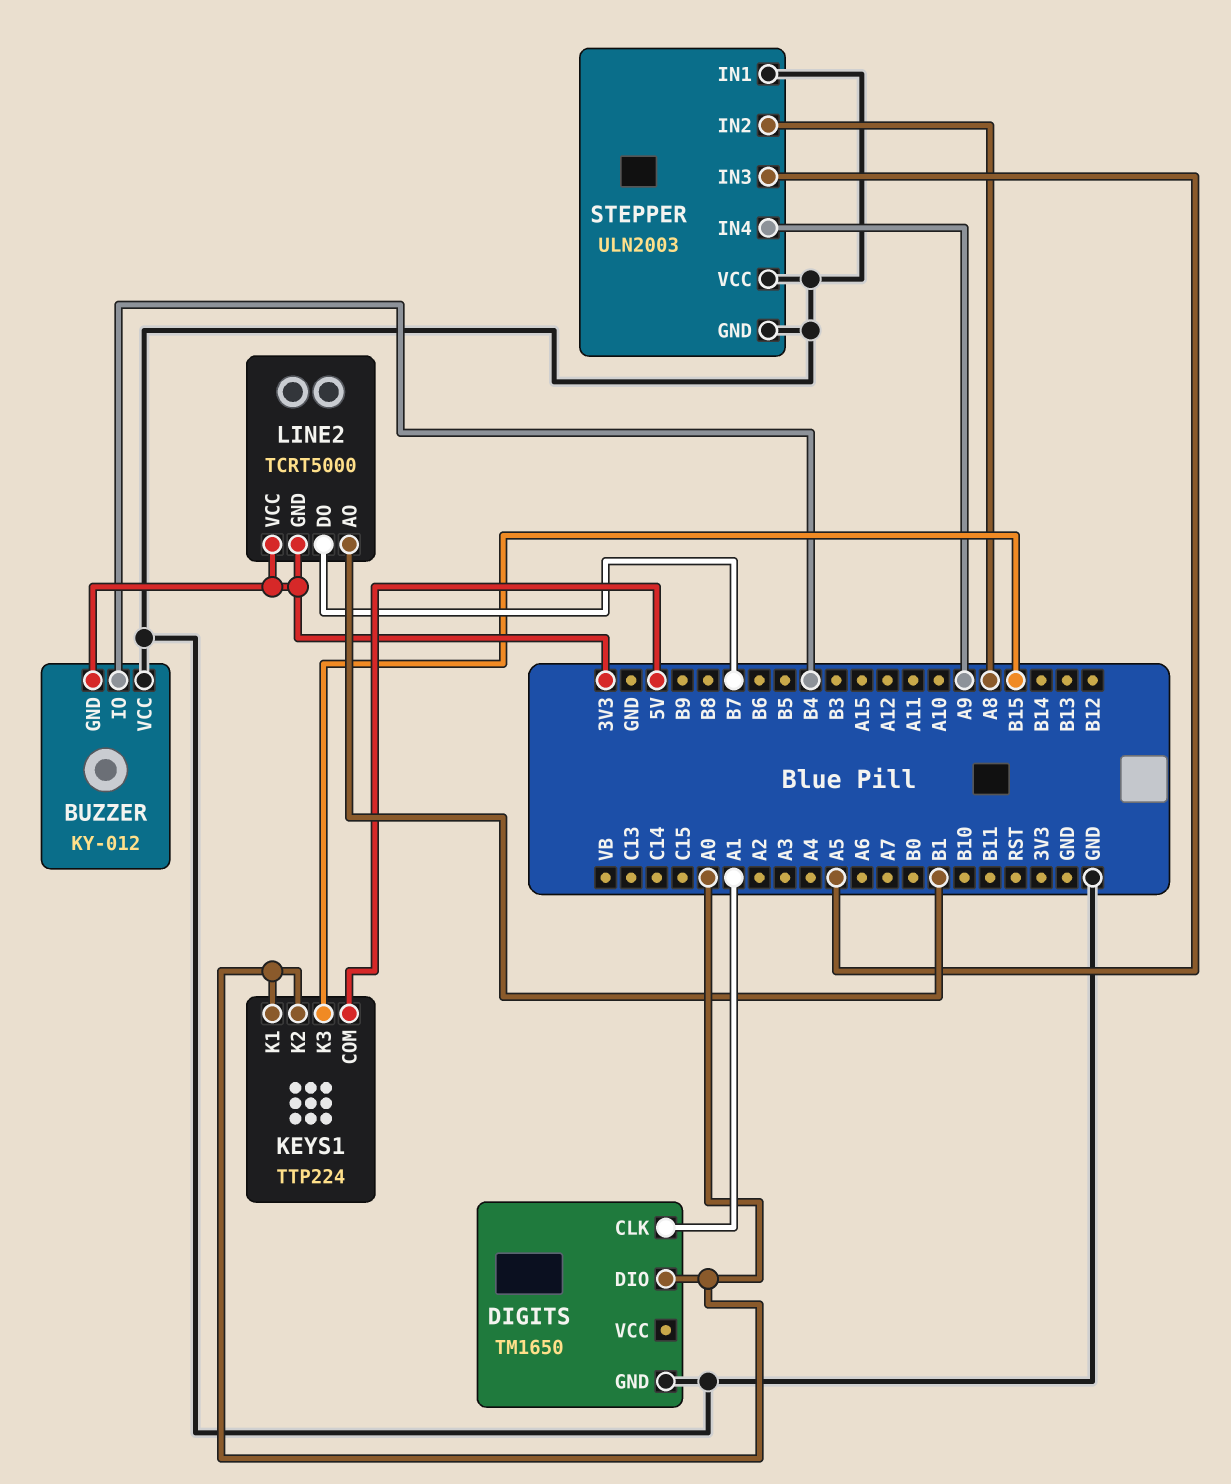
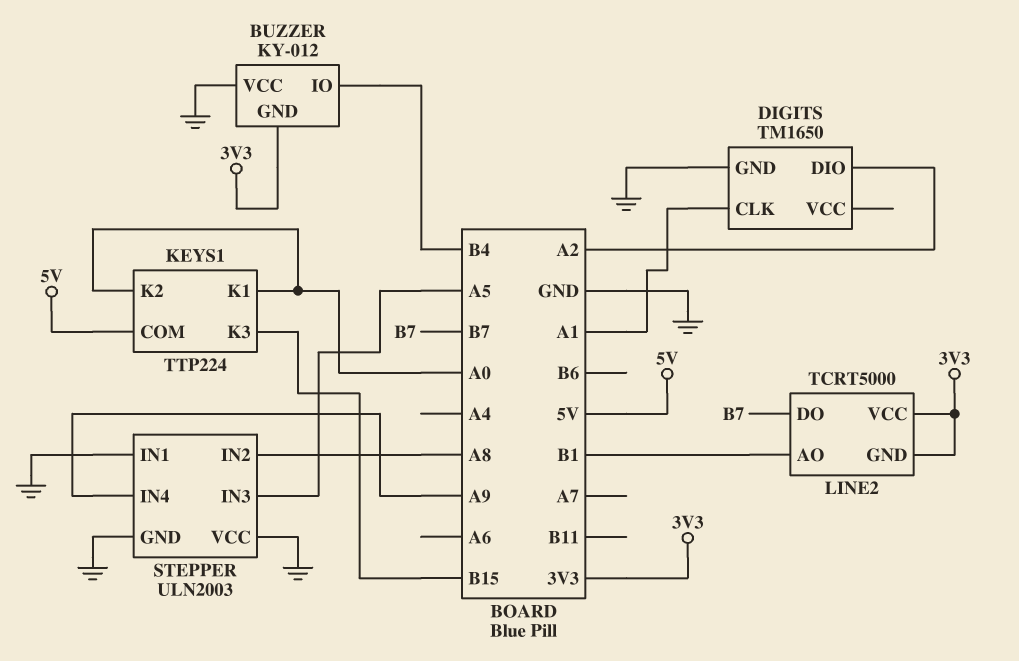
DIGITS pin DIO: A0 -> A2

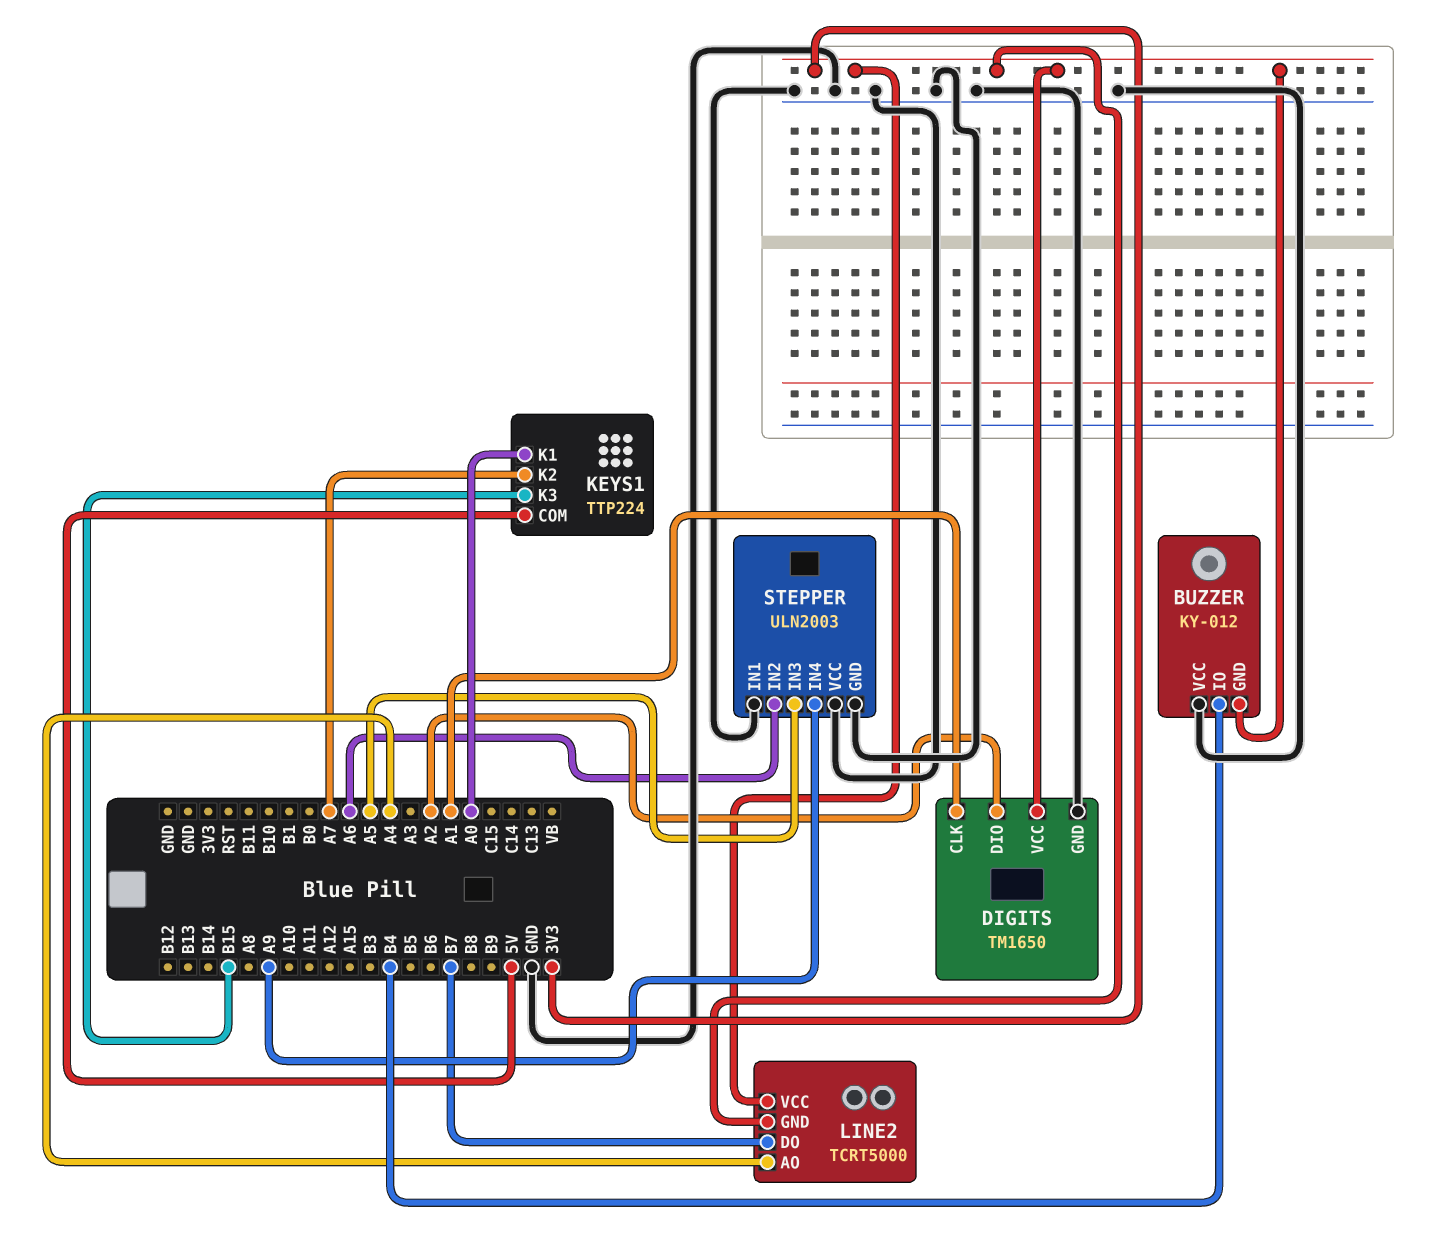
DIGITS pin VCC: none -> 3V3
KEYS1 pin K2: A0 -> A7
LINE2 pin AO: B1 -> A4
STEPPER pin IN2: A8 -> A6

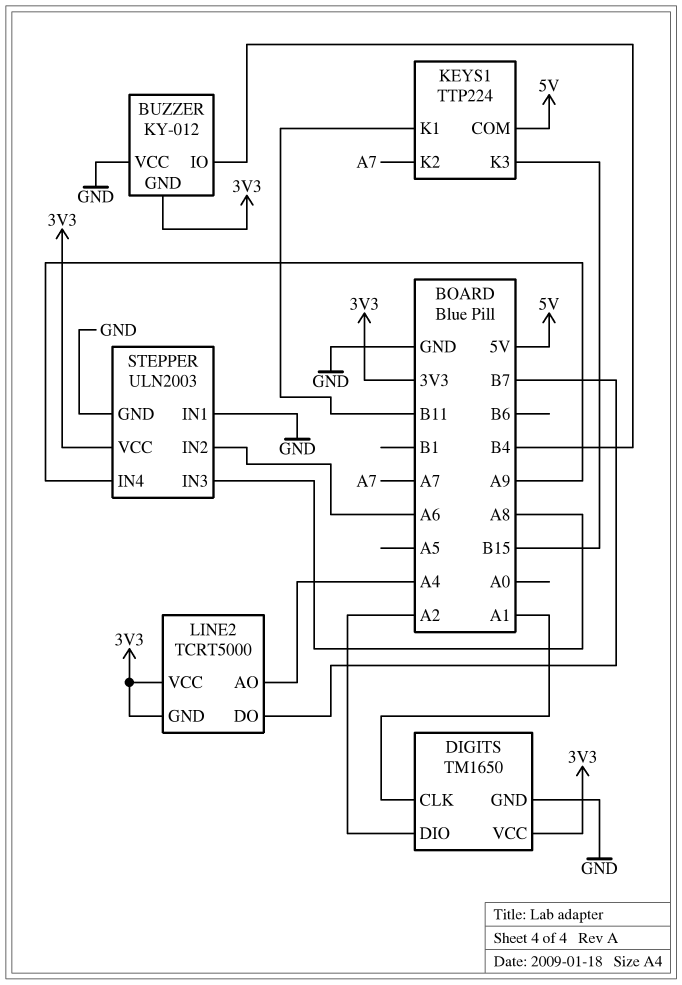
KEYS1 pin K1: A0 -> B11
STEPPER pin IN3: A5 -> A8
STEPPER pin VCC: GND -> 3V3

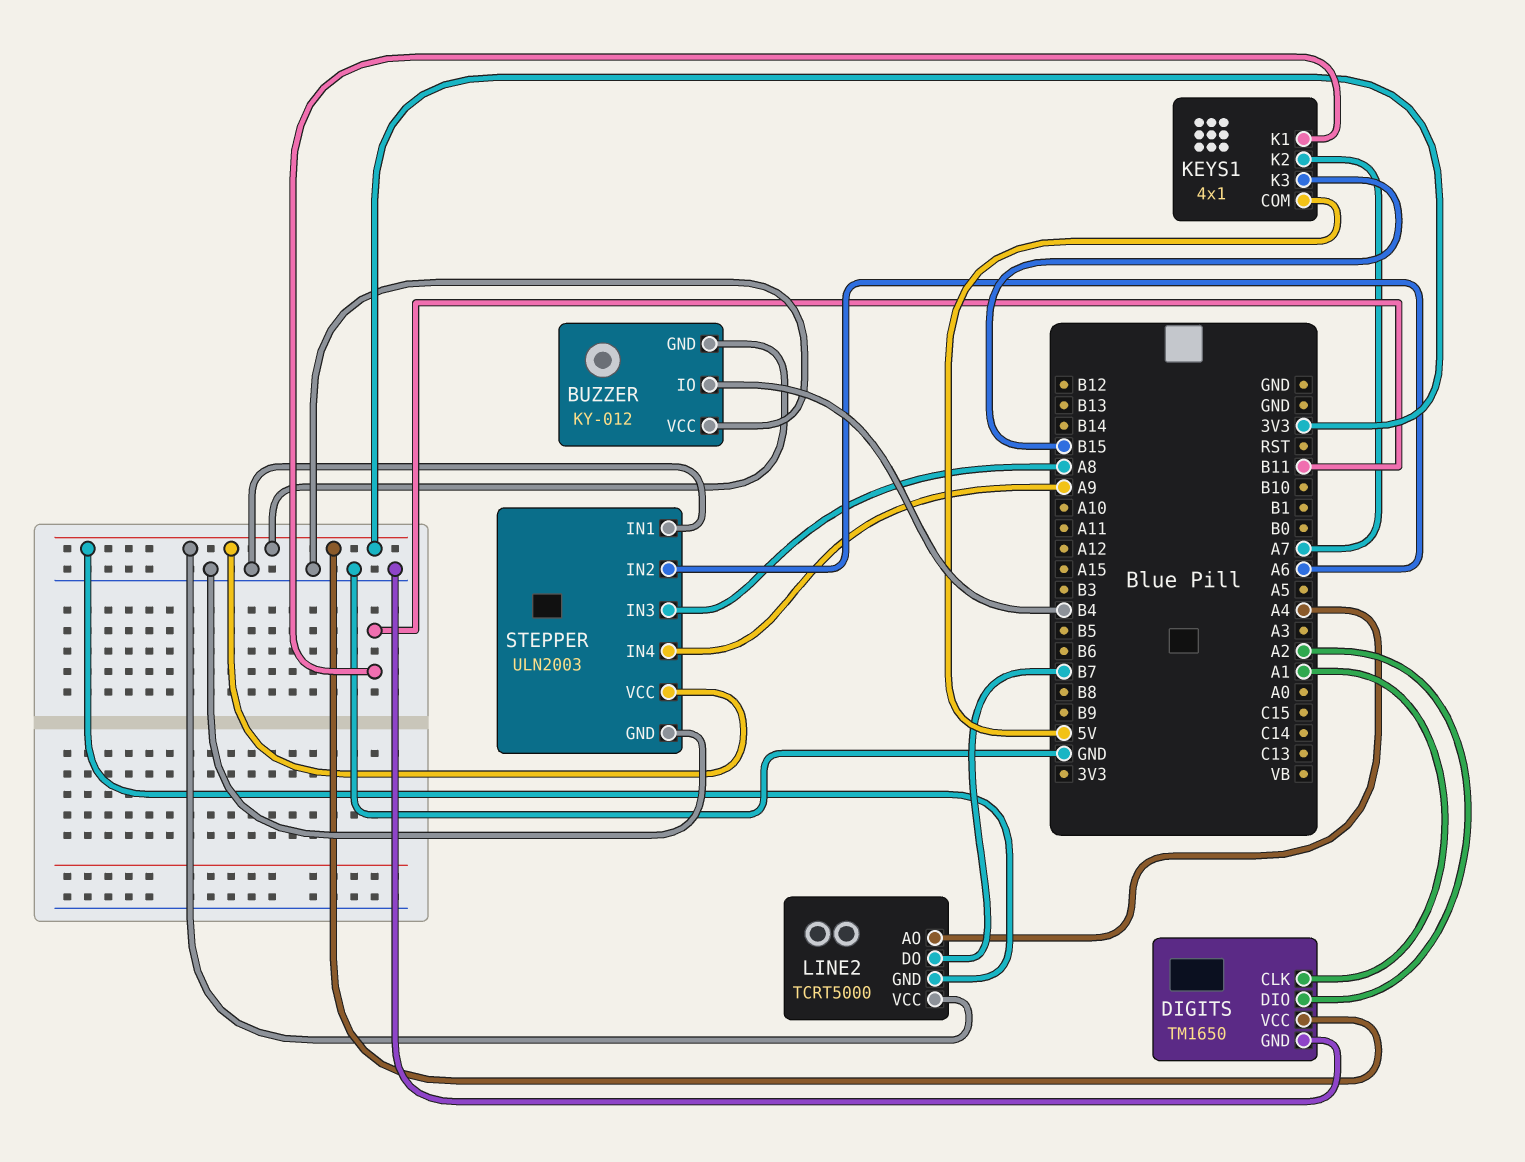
KEYS1: TTP224 -> 4x1

